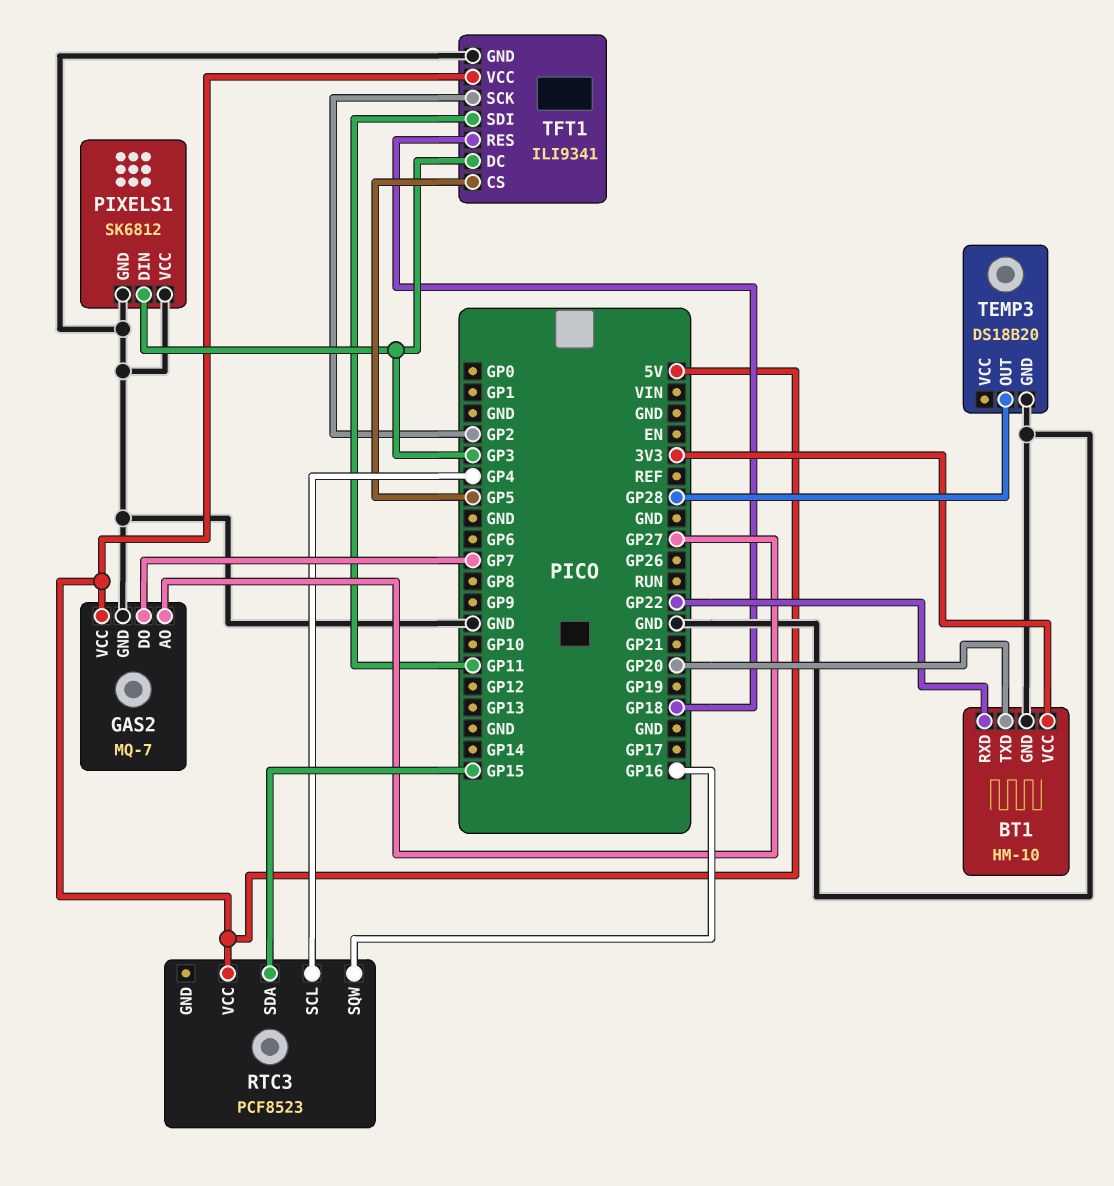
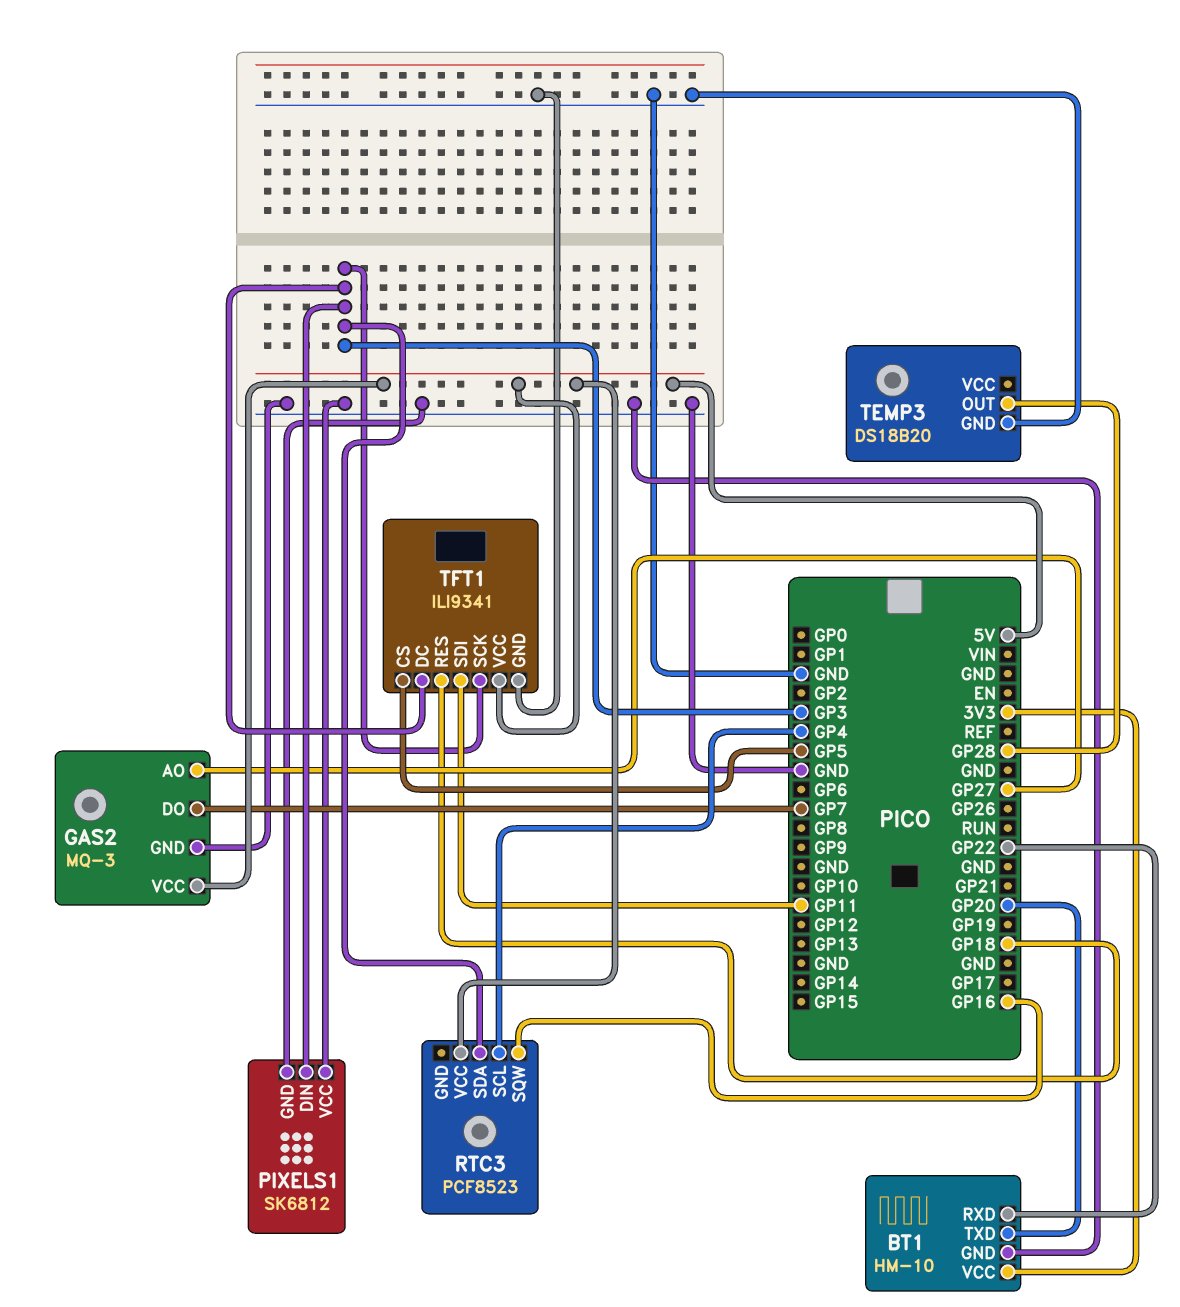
GAS2: MQ-7 -> MQ-3
RTC3 pin SDA: GP15 -> GP3
TFT1 pin SCK: GP2 -> GP3

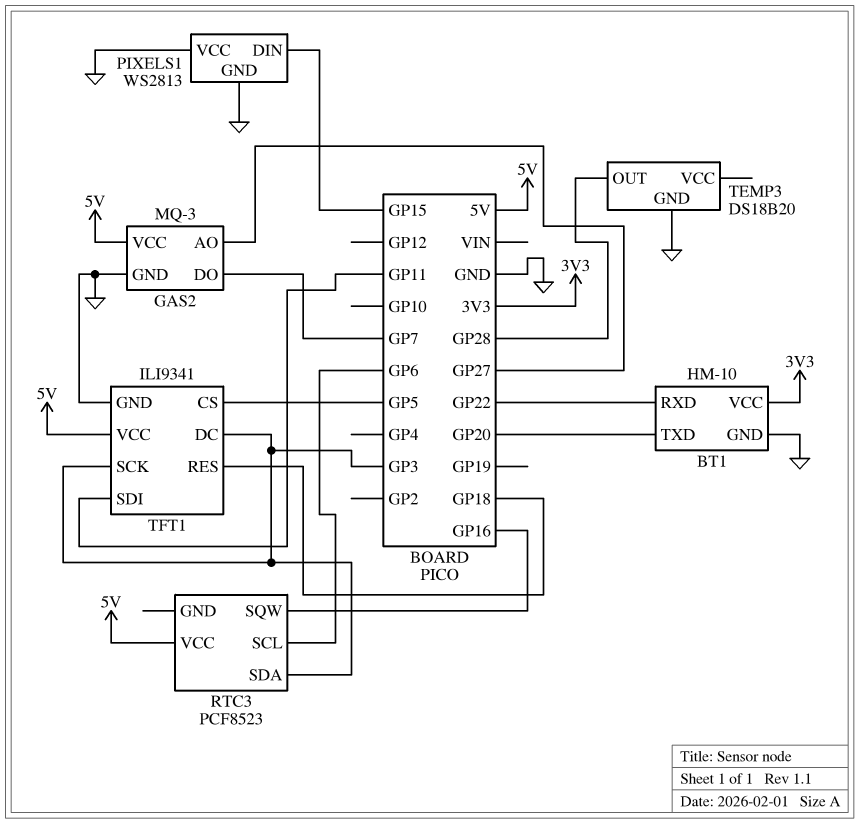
PIXELS1: SK6812 -> WS2813
PIXELS1 pin DIN: GP3 -> GP15
RTC3 pin SCL: GP4 -> GP6

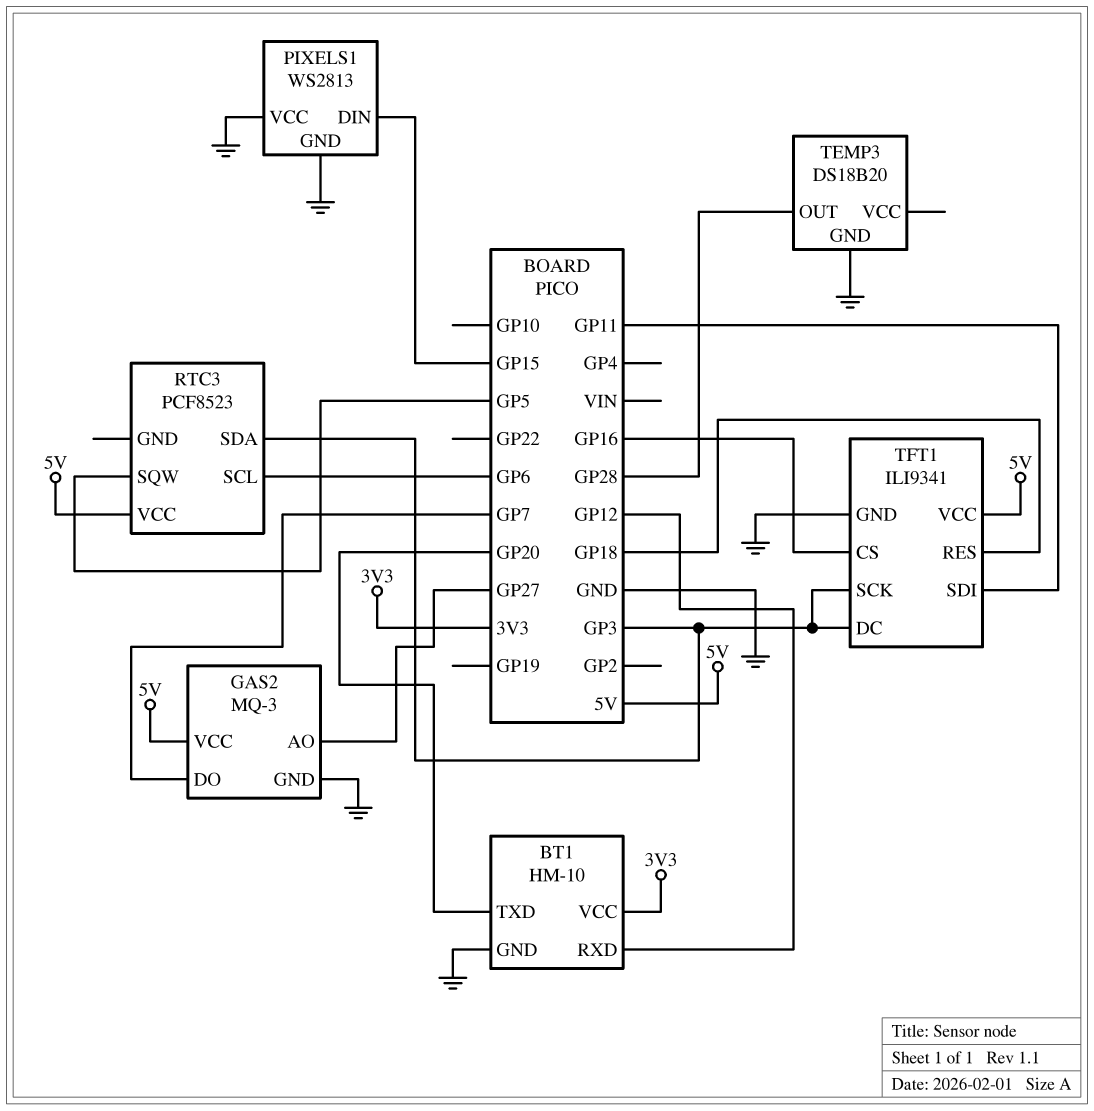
BT1 pin RXD: GP22 -> GP12
RTC3 pin SQW: GP16 -> GP5
TFT1 pin CS: GP5 -> GP16

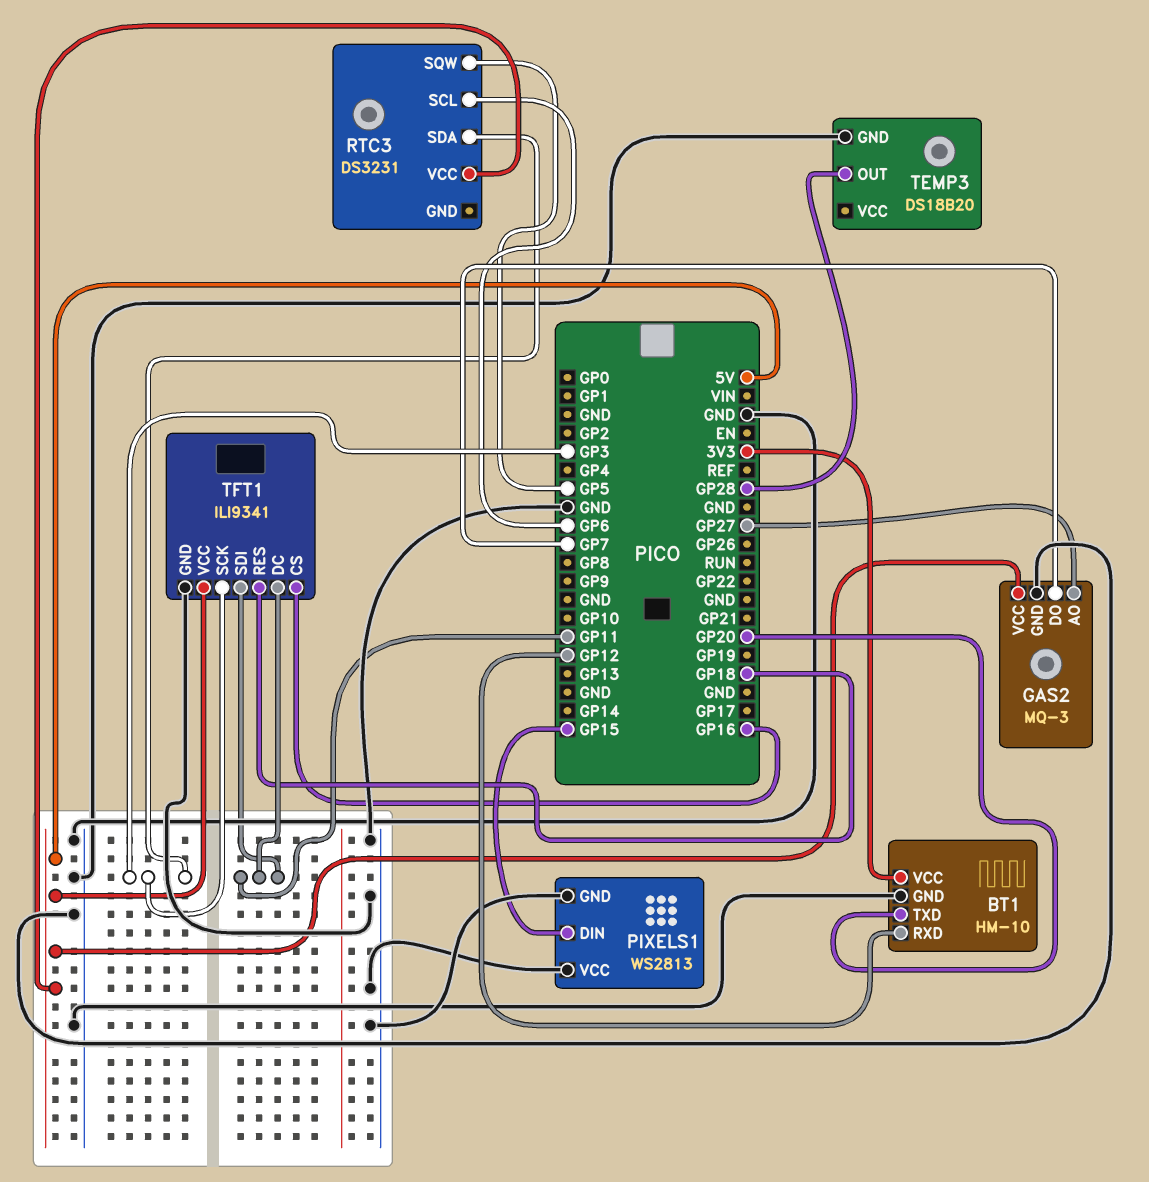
RTC3: PCF8523 -> DS3231
TFT1 pin DC: GP3 -> GP11

